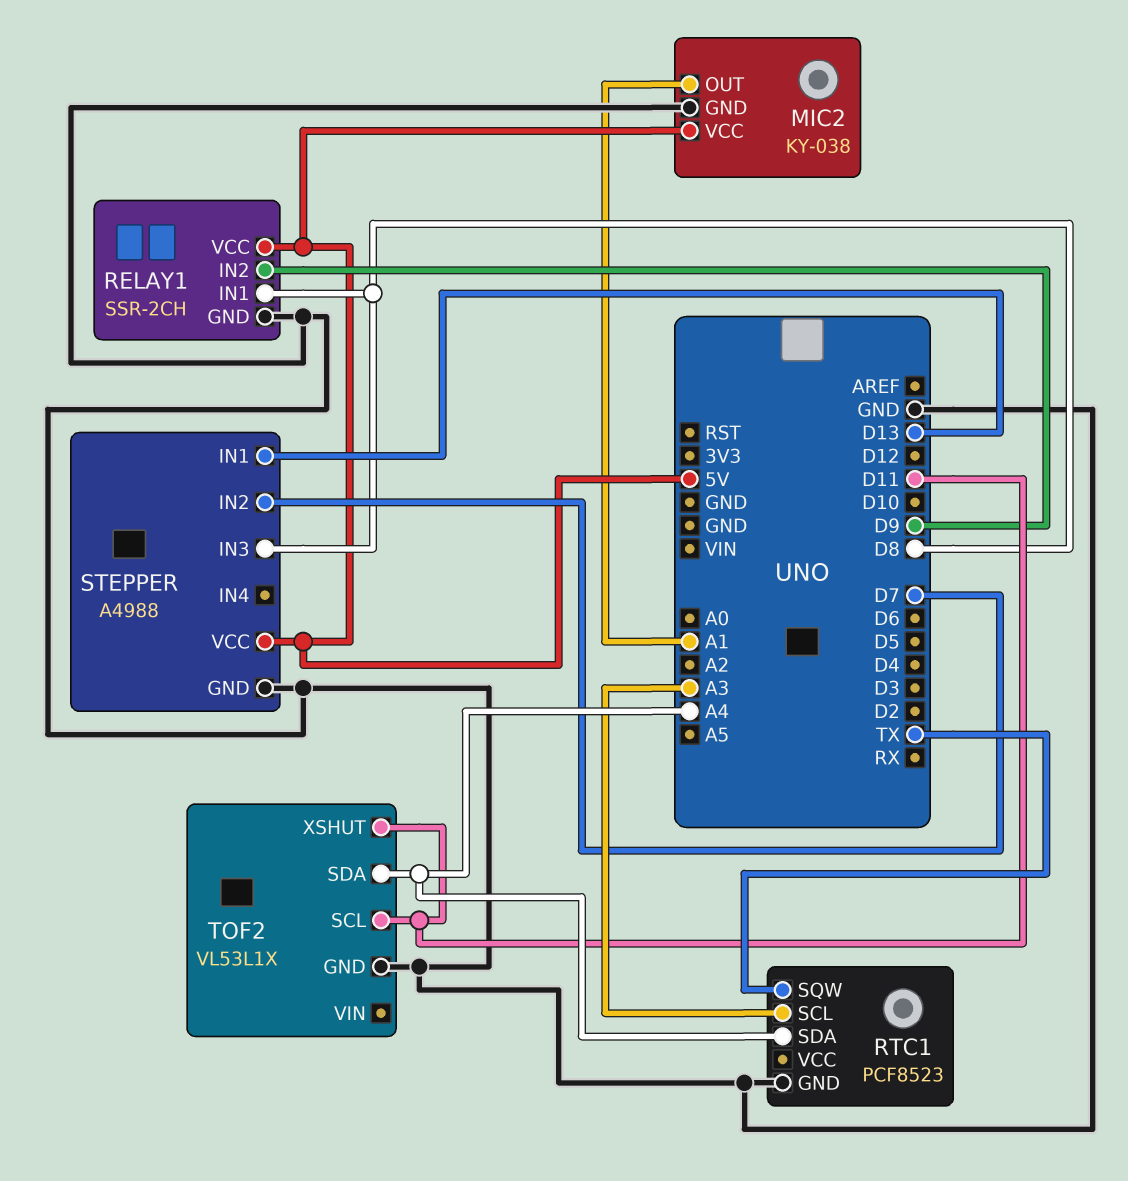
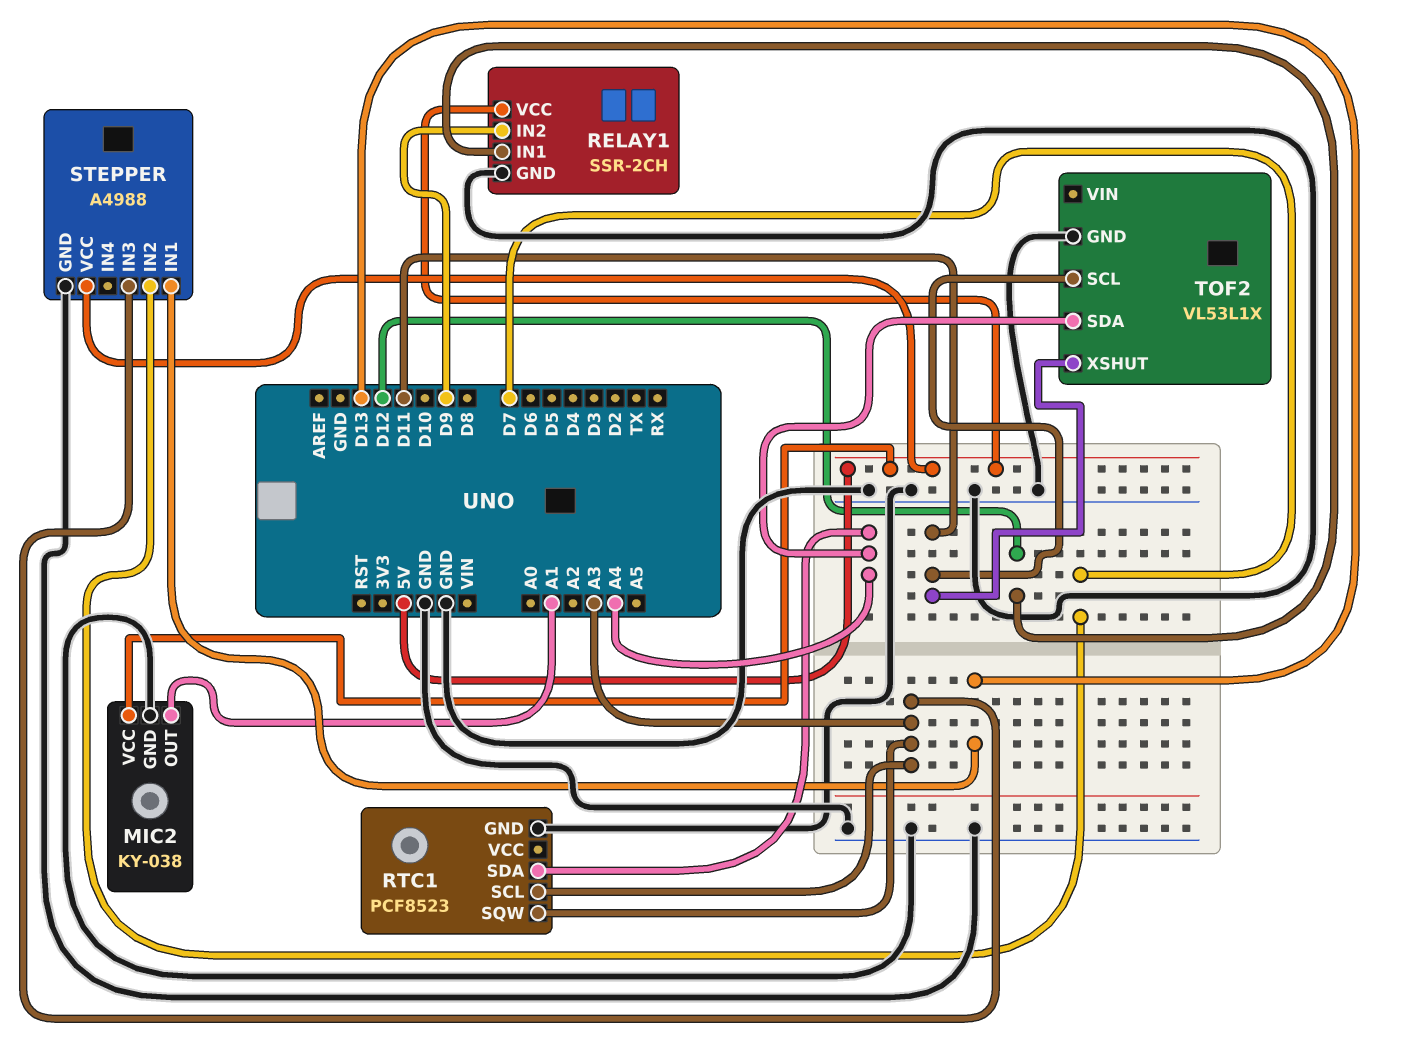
RELAY1 pin IN1: D8 -> D12
RTC1 pin SQW: TX -> A3
STEPPER pin IN3: D8 -> A3

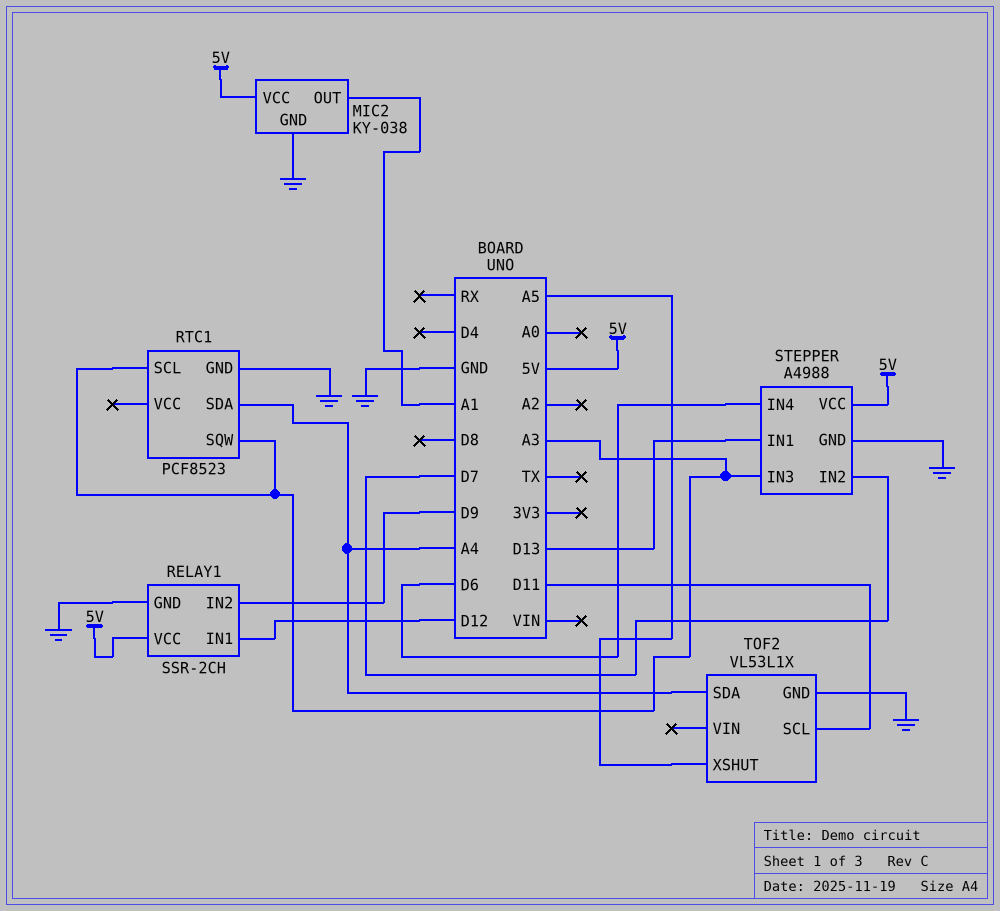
STEPPER pin IN4: none -> D6
TOF2 pin XSHUT: D11 -> A5

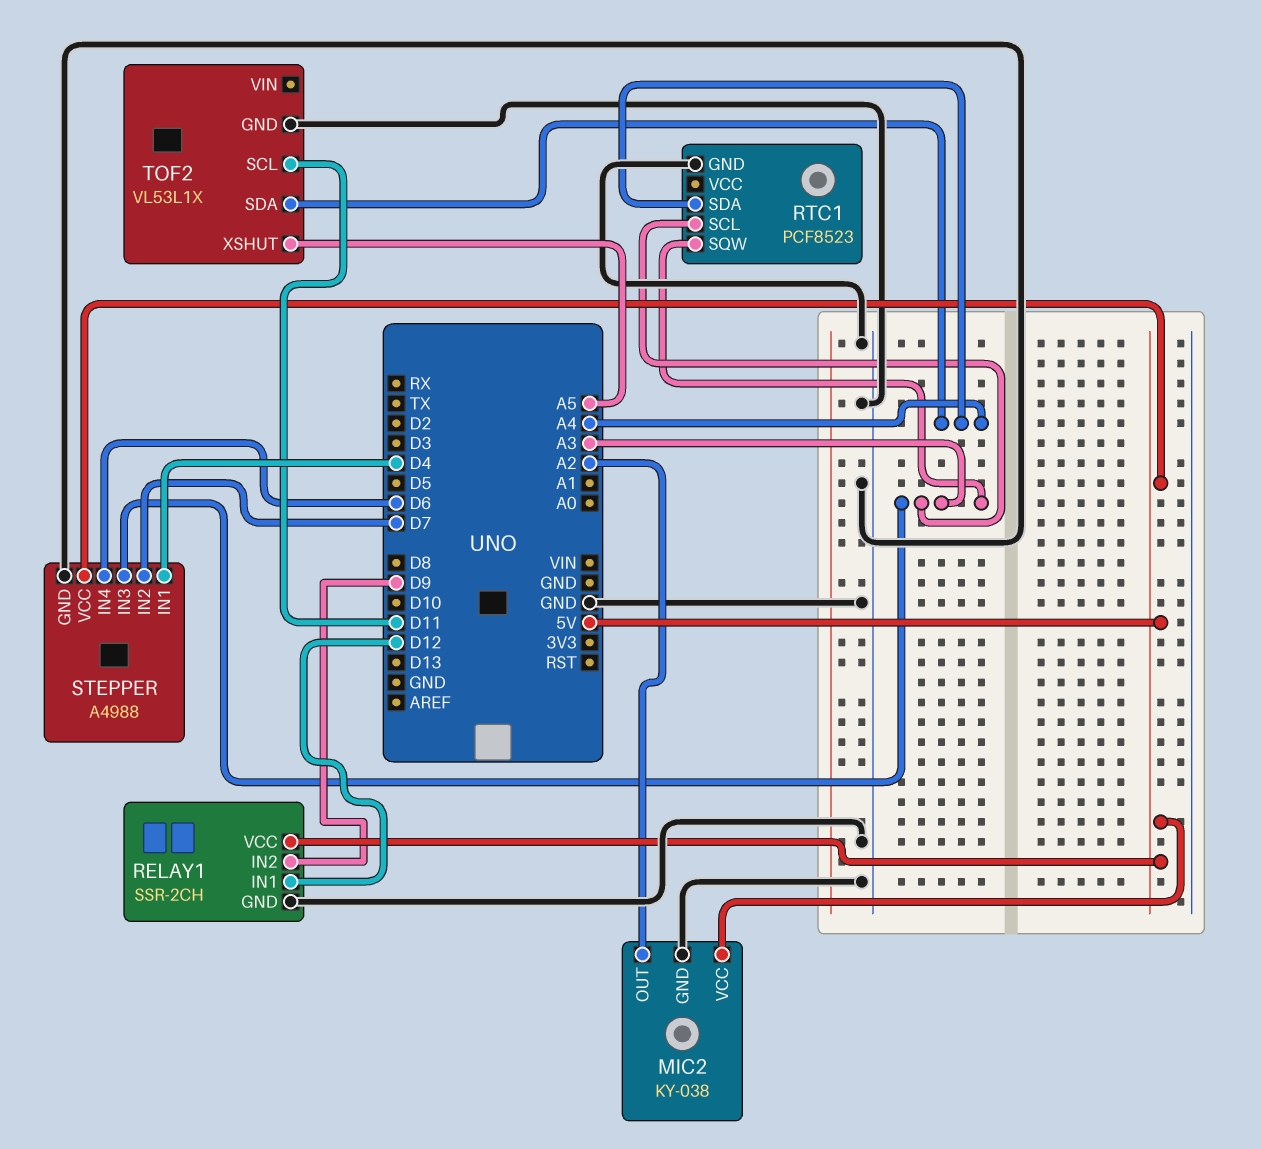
MIC2 pin OUT: A1 -> A2
STEPPER pin IN1: D13 -> D4

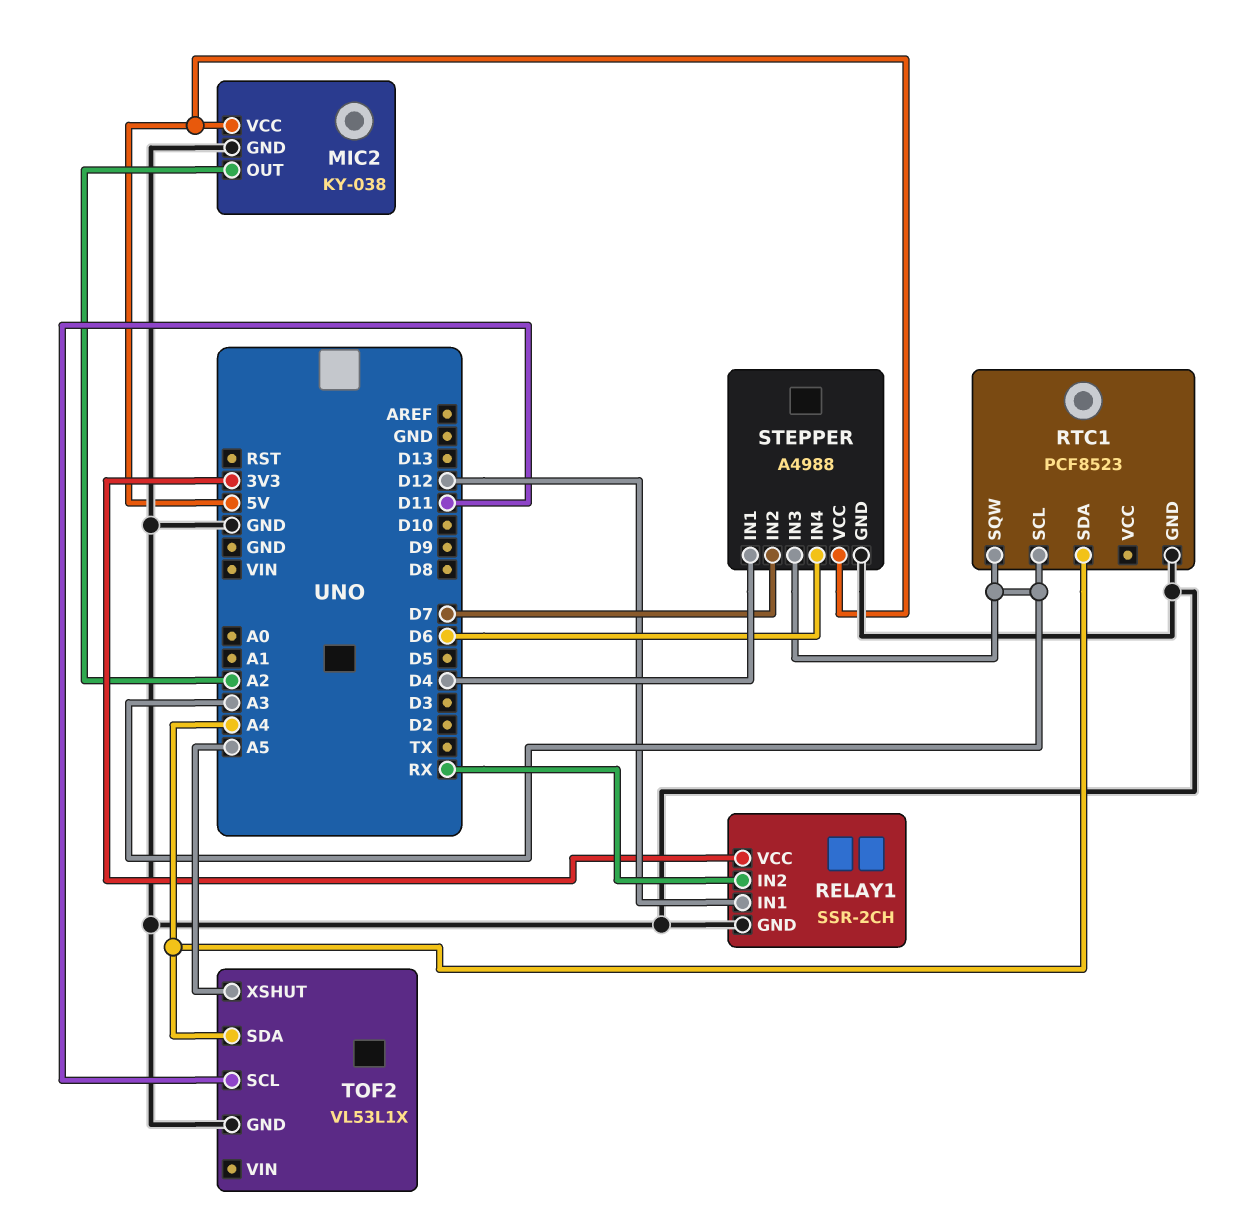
RELAY1 pin IN2: D9 -> RX
RELAY1 pin VCC: 5V -> 3V3

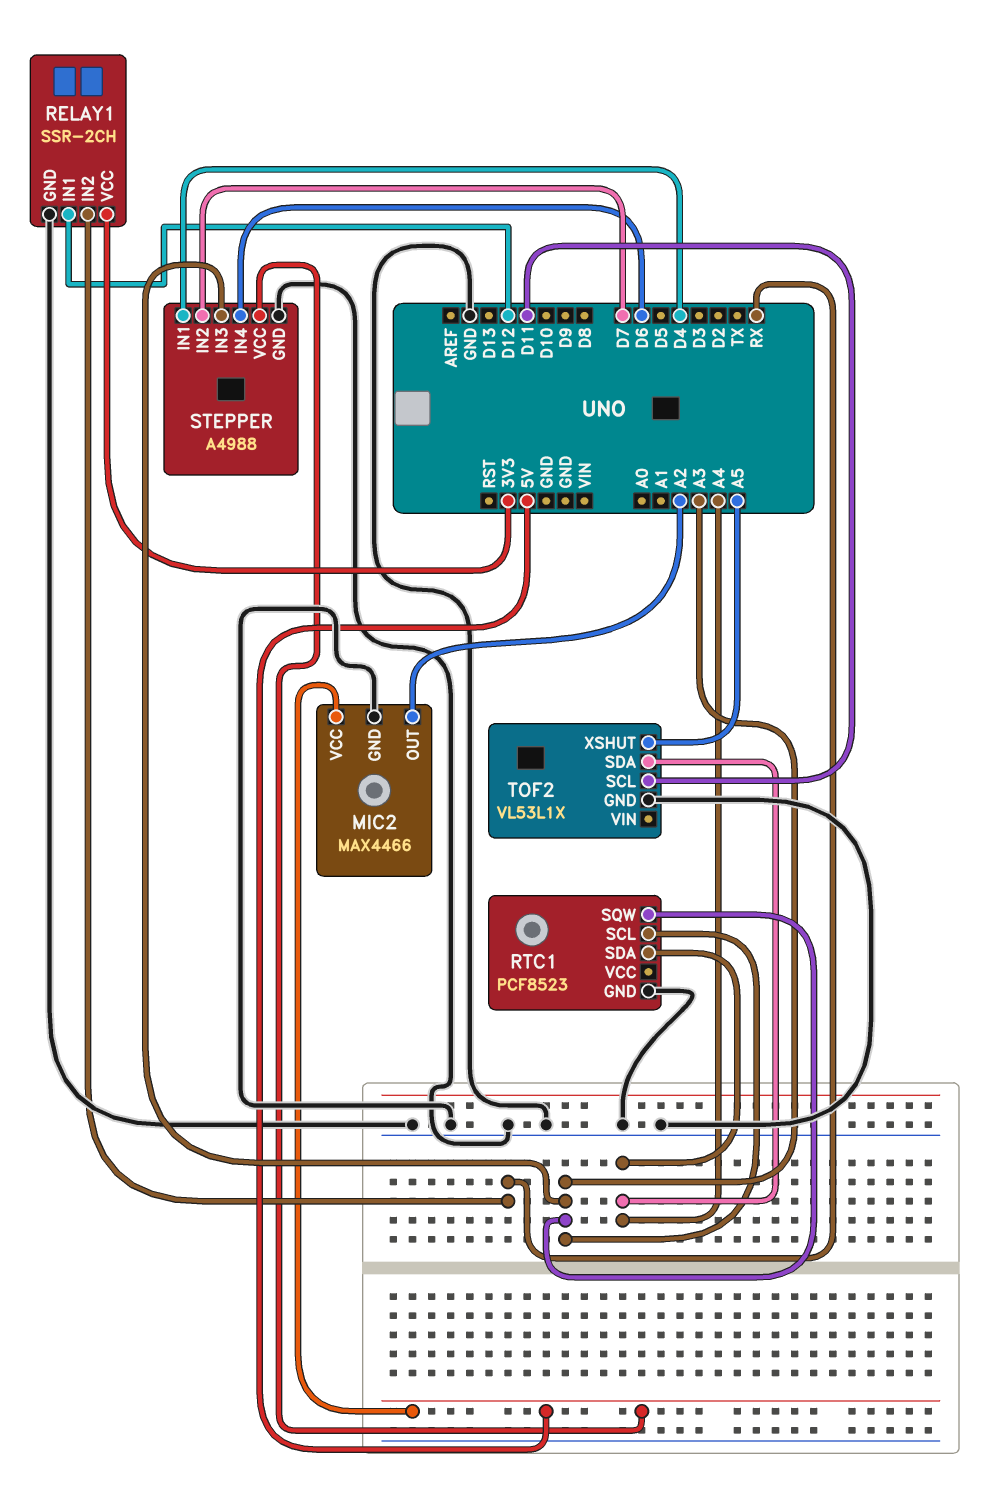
MIC2: KY-038 -> MAX4466

